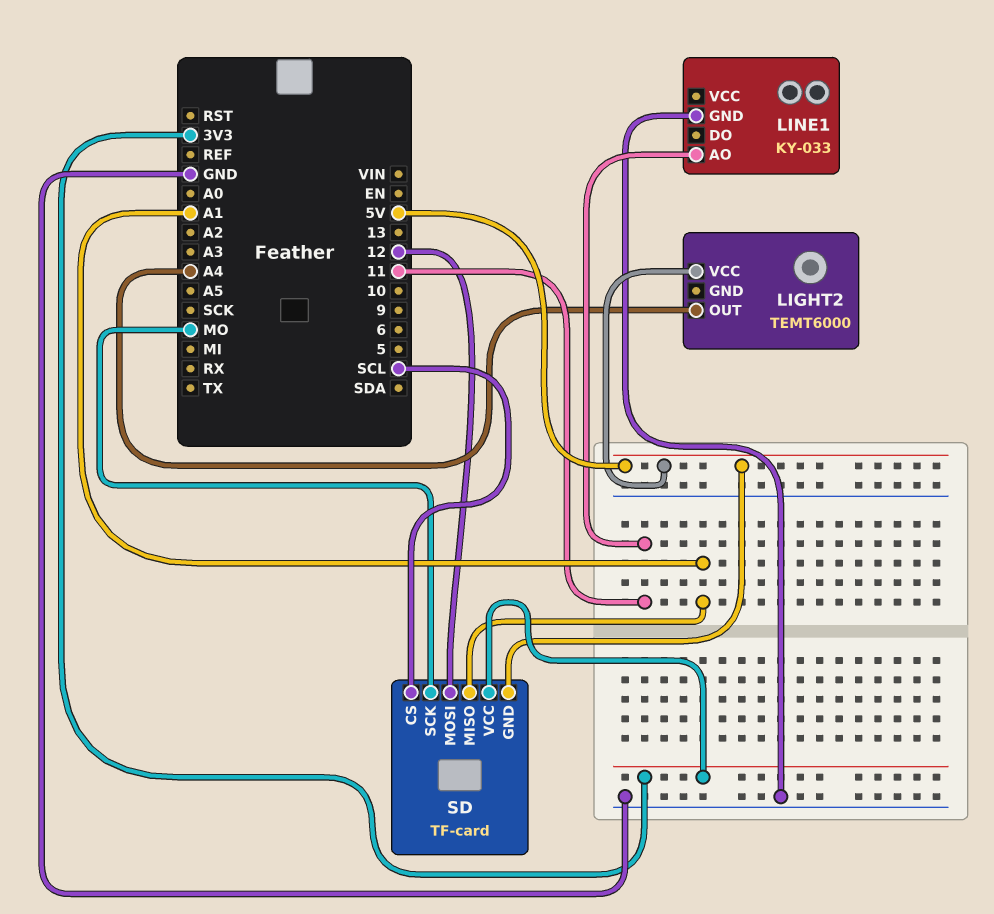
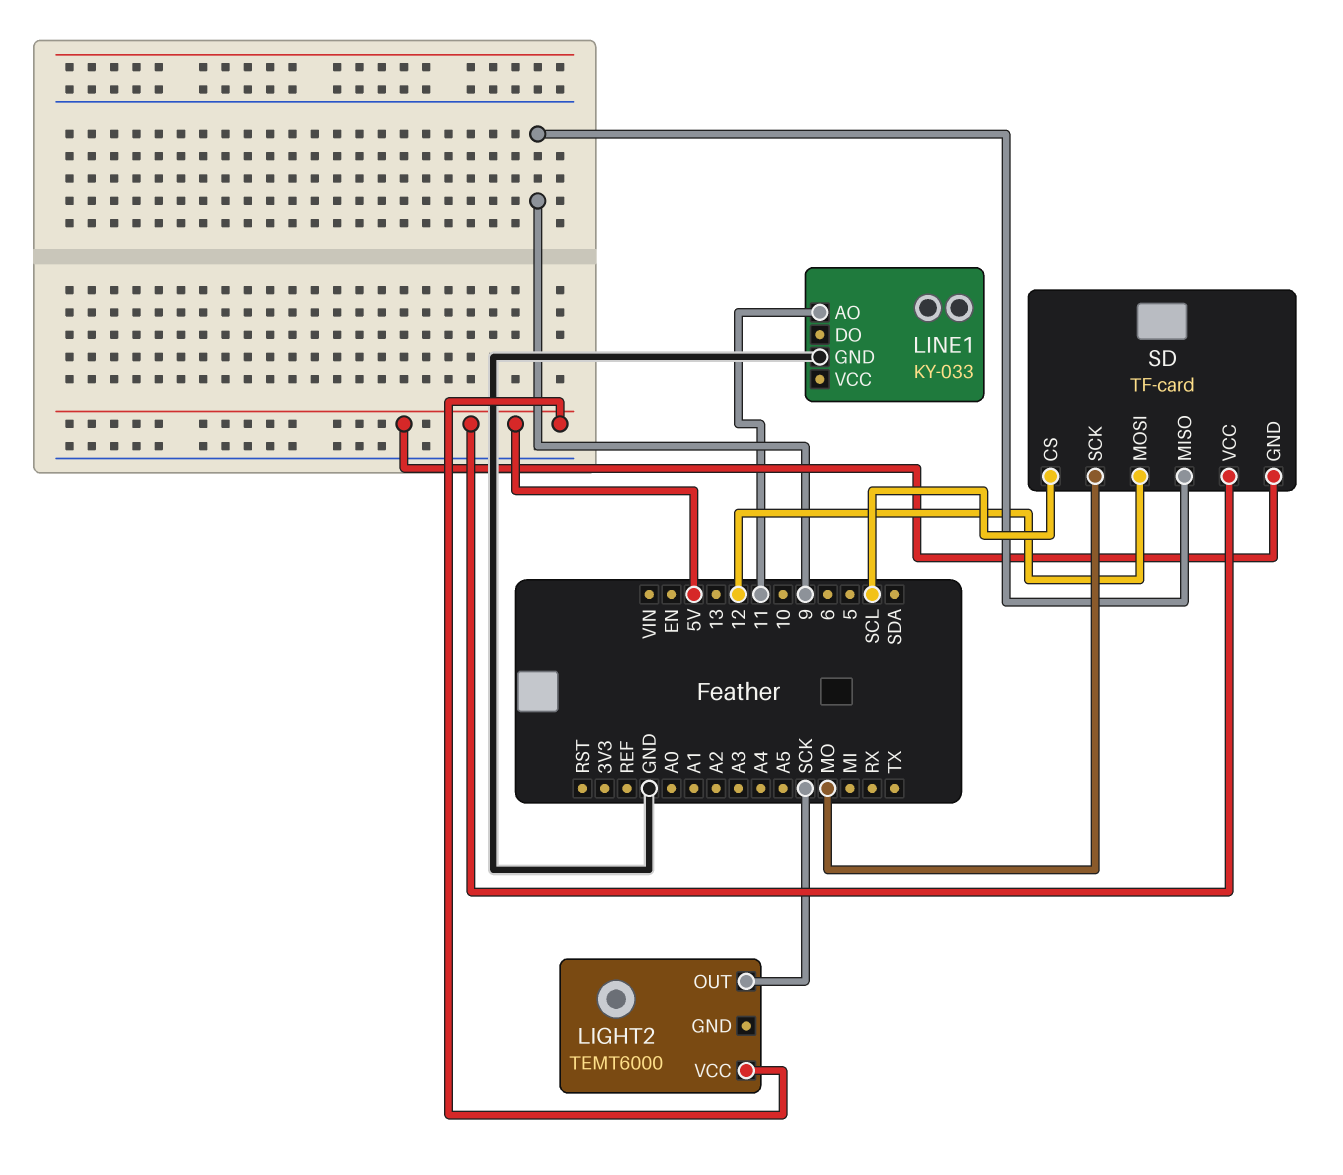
LIGHT2 pin OUT: A4 -> SCK
SD pin MISO: A1 -> 9
SD pin VCC: 3V3 -> 5V

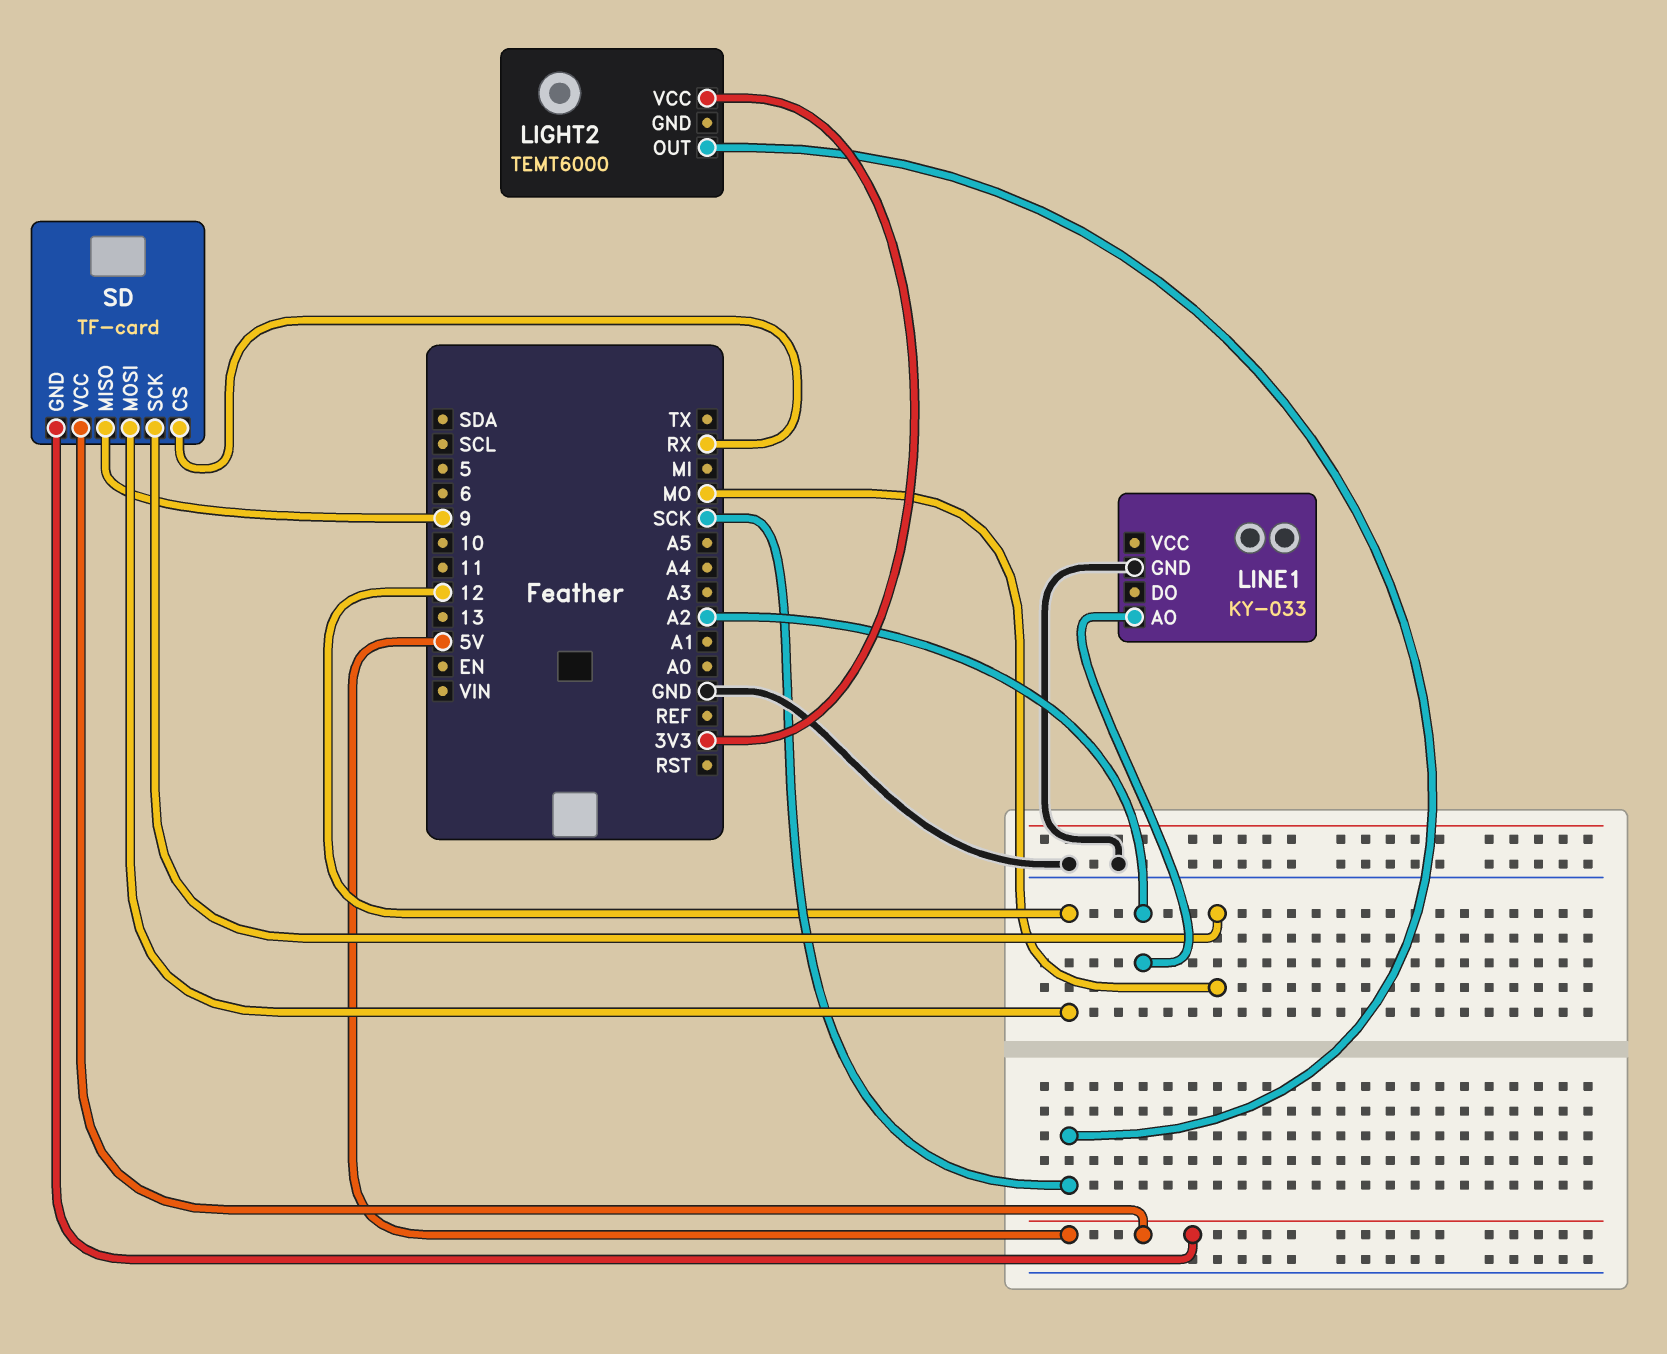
LIGHT2 pin VCC: 5V -> 3V3
LINE1 pin AO: 11 -> A2
SD pin CS: SCL -> RX

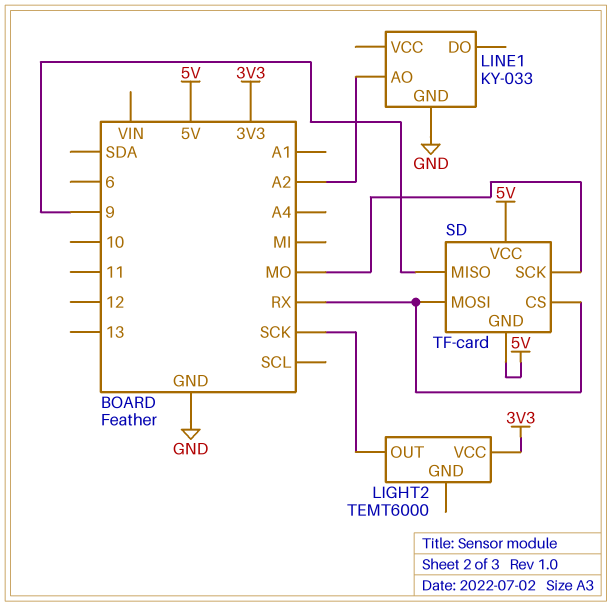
SD pin MOSI: 12 -> RX

